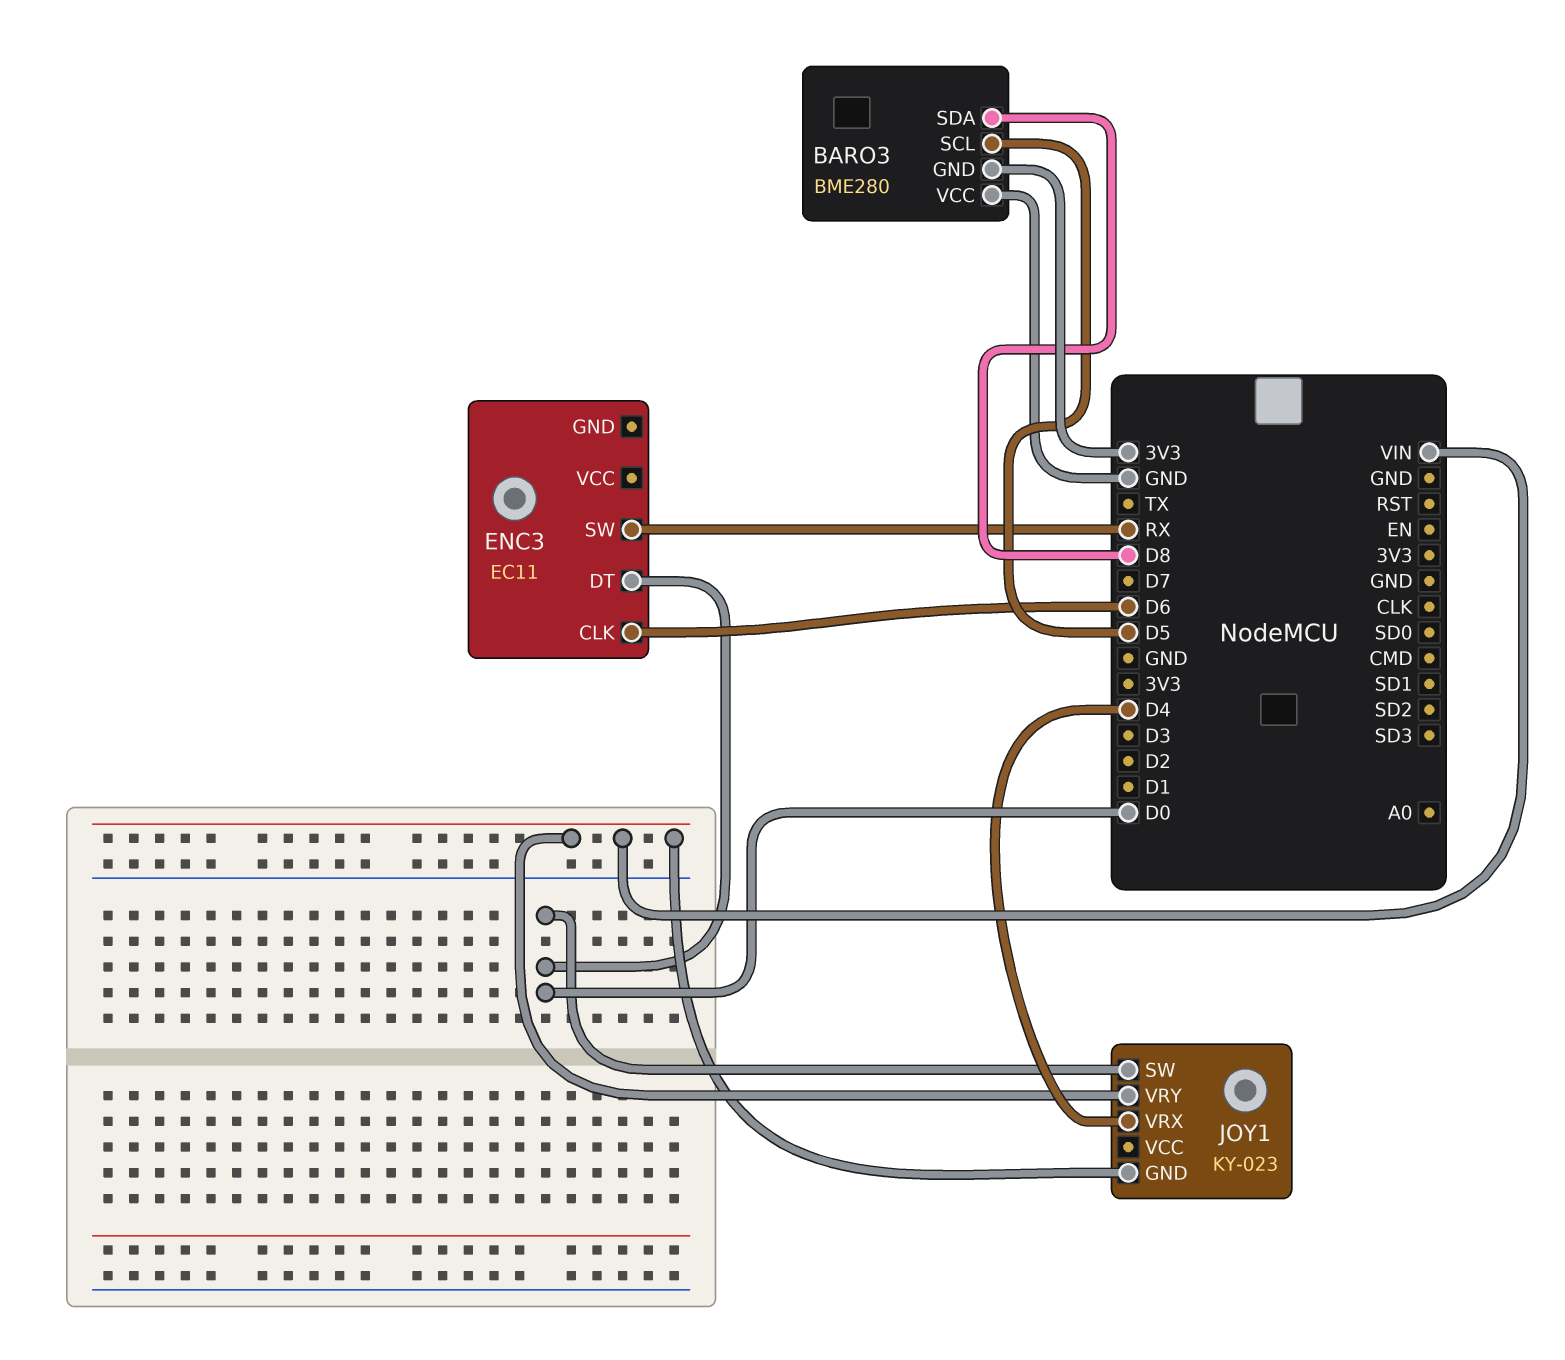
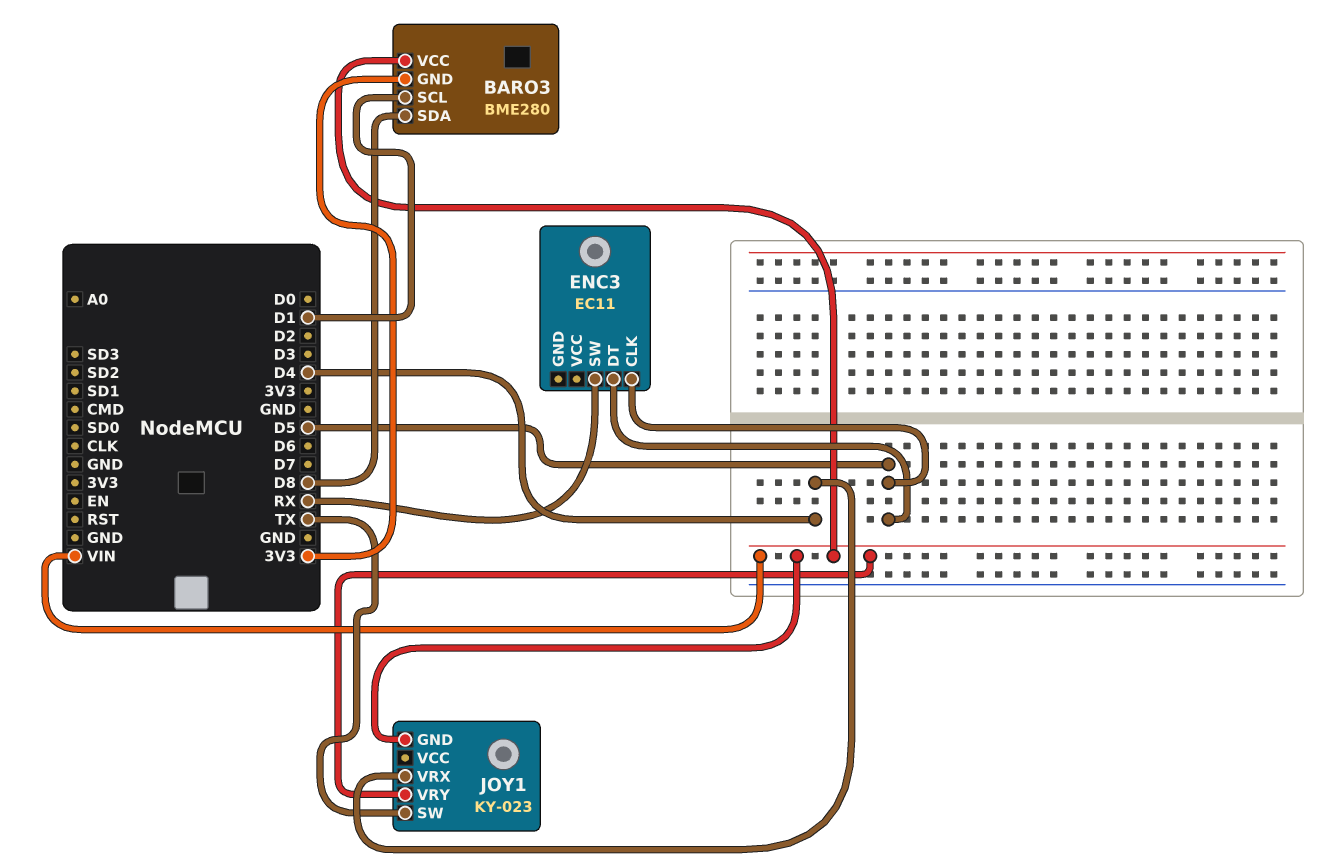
BARO3 pin SCL: D5 -> D1
BARO3 pin VCC: GND -> VIN
ENC3 pin CLK: D6 -> D5
ENC3 pin DT: D0 -> D5
JOY1 pin SW: D0 -> TX

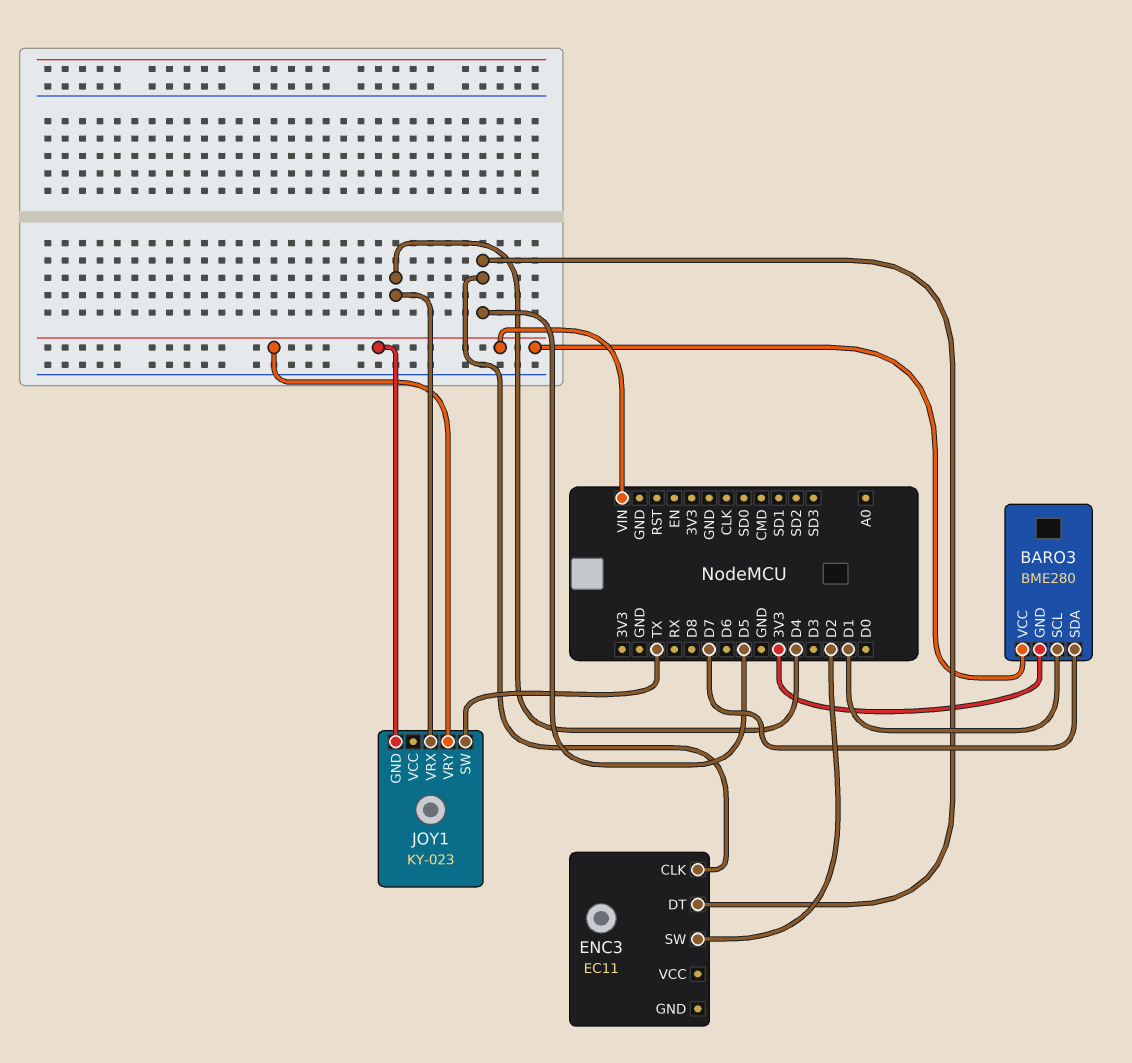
BARO3 pin SDA: D8 -> D7
ENC3 pin SW: RX -> D2

